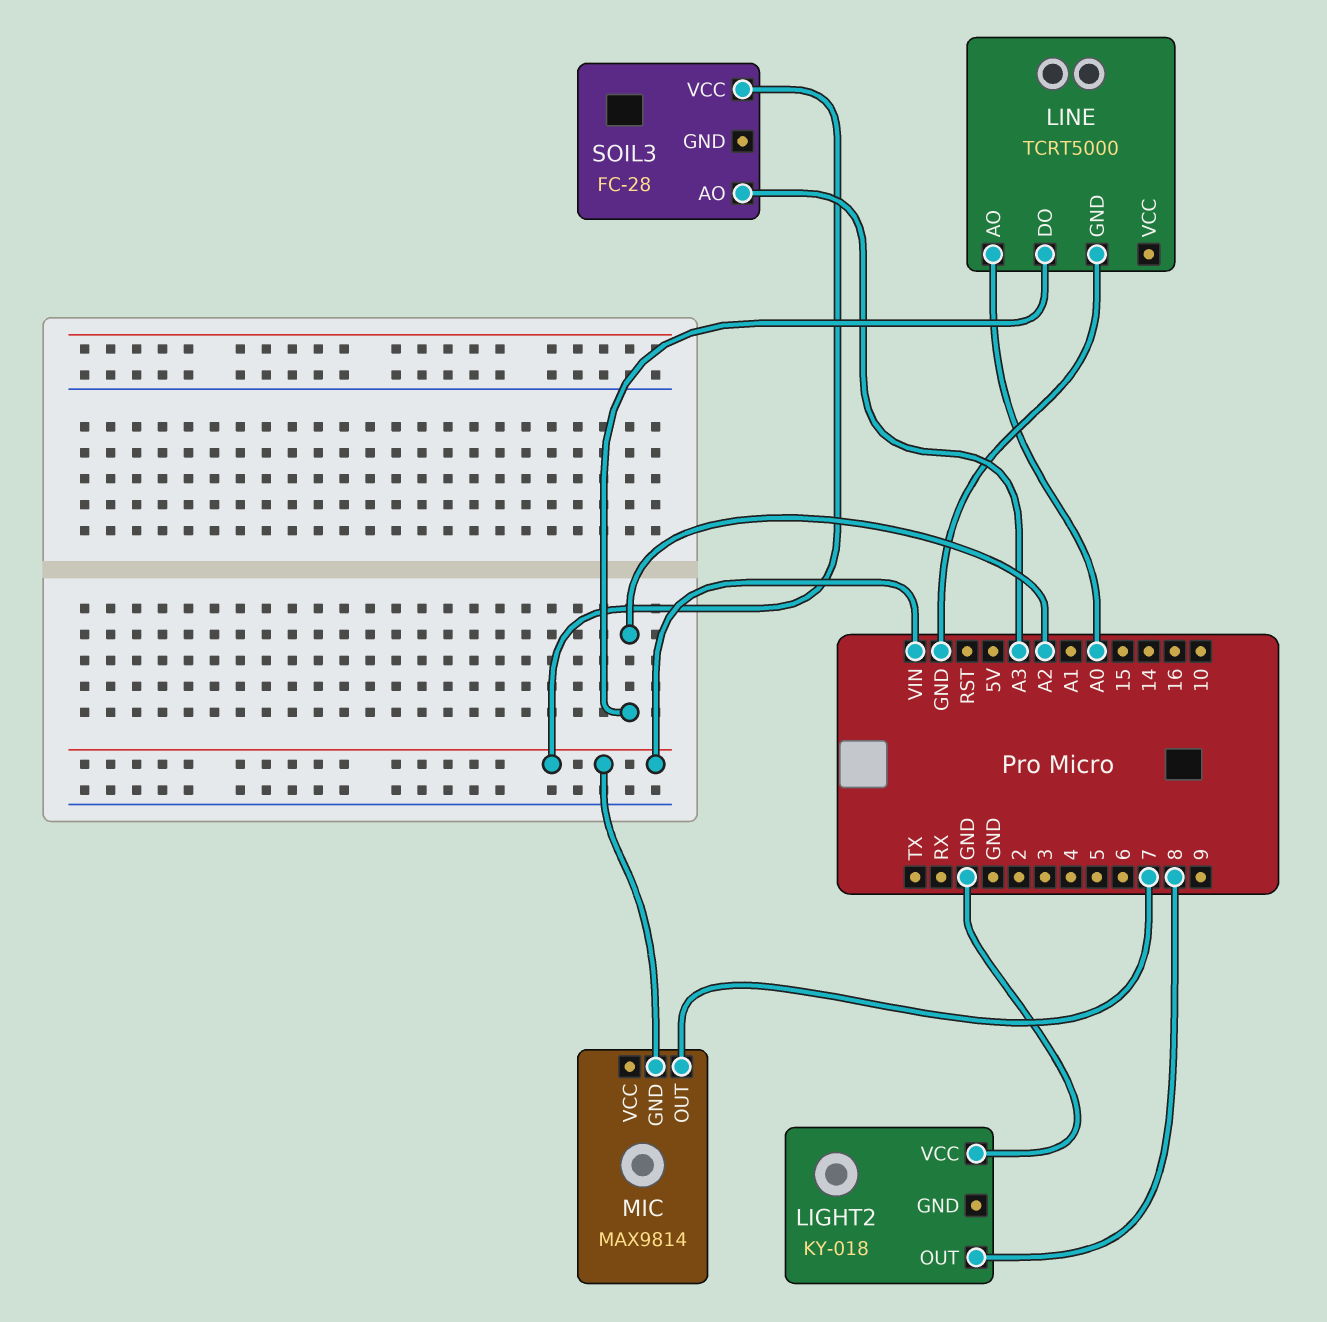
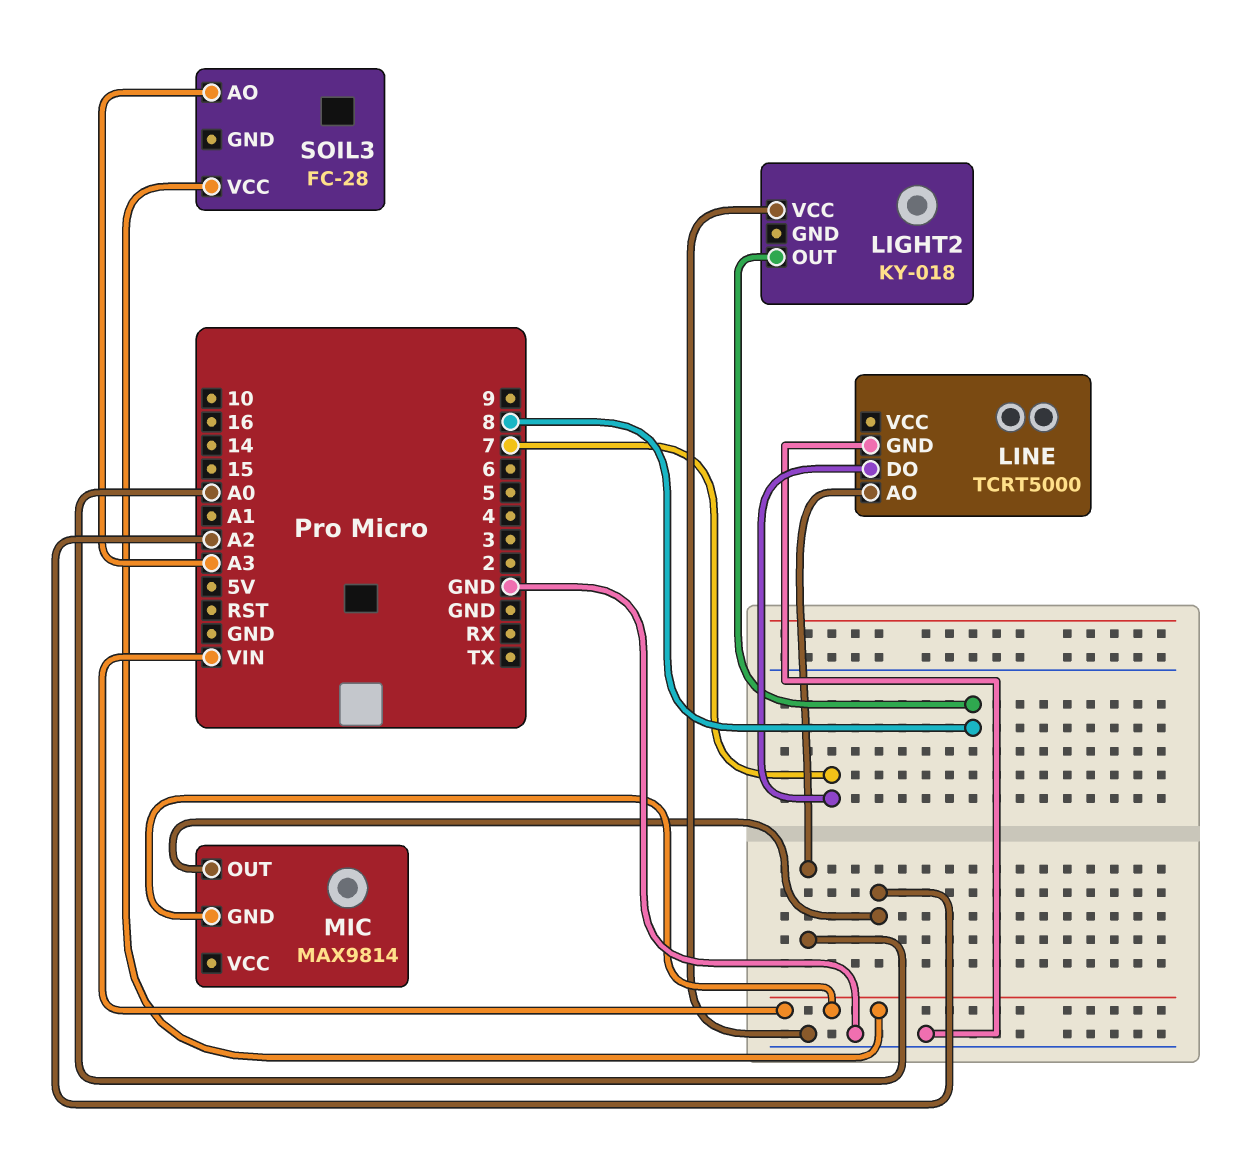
LINE pin DO: A2 -> 7
MIC pin OUT: 7 -> A2

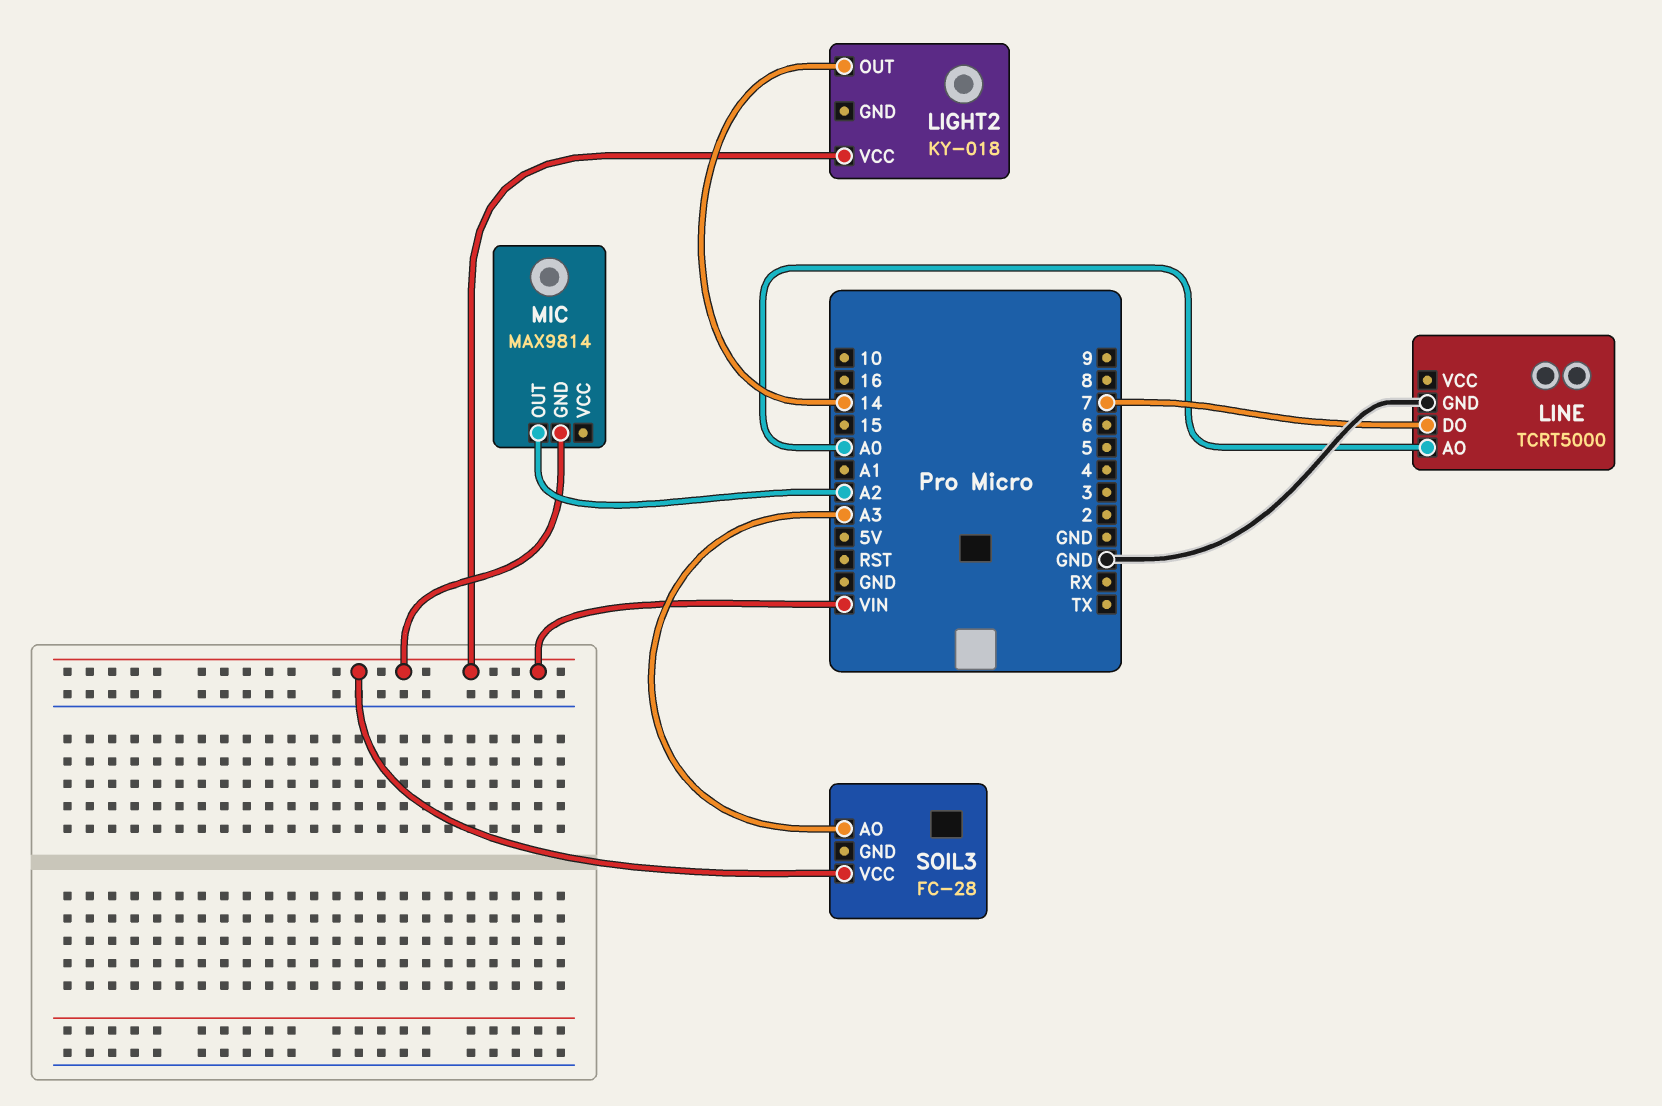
LIGHT2 pin OUT: 8 -> 14
LIGHT2 pin VCC: GND -> VIN

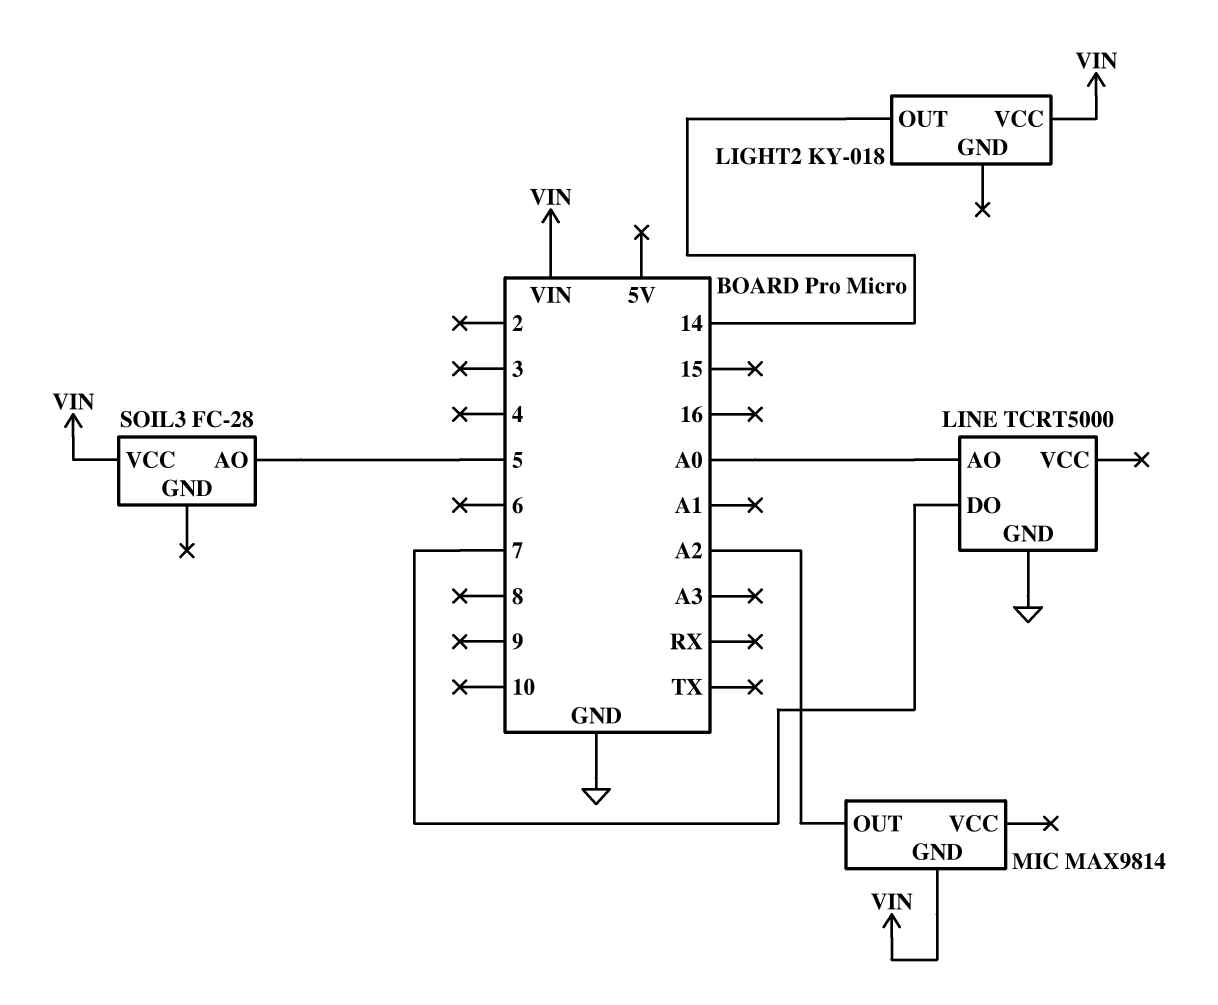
SOIL3 pin AO: A3 -> 5

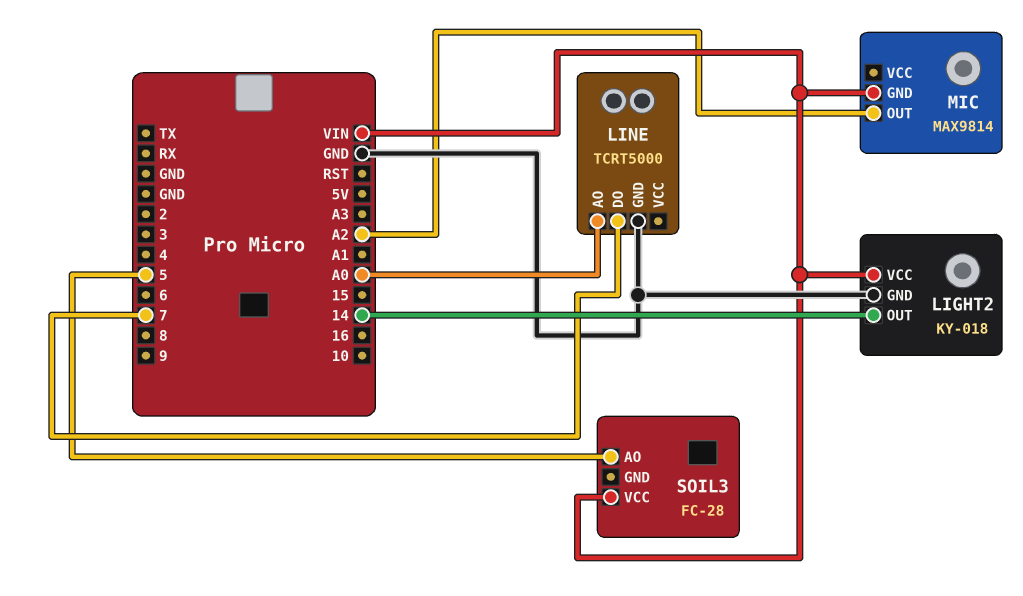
LIGHT2 pin GND: none -> GND

